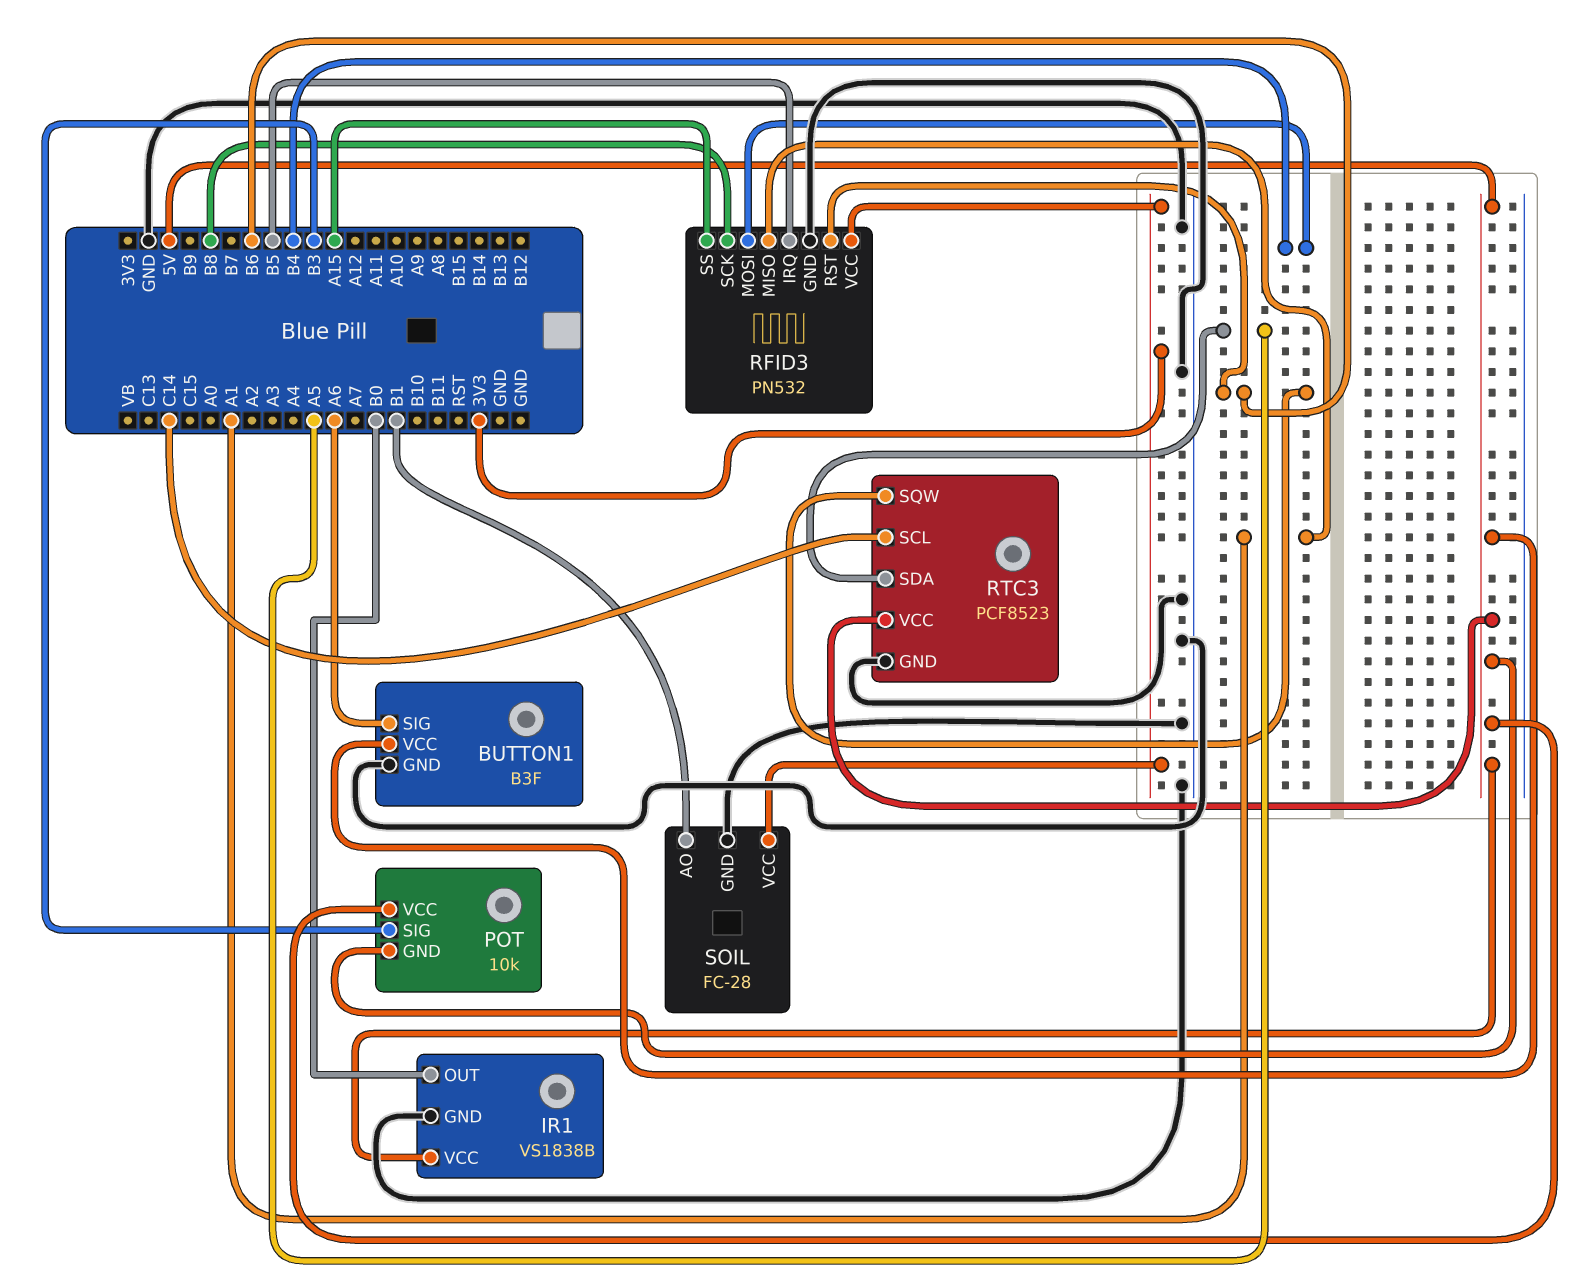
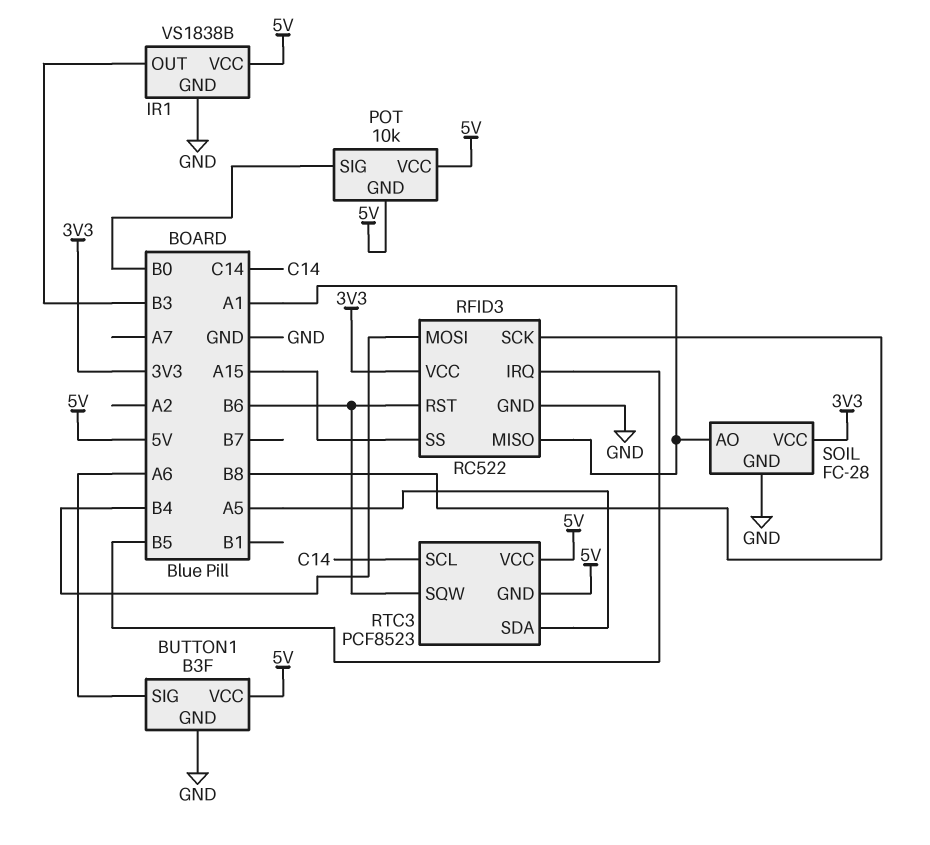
IR1 pin OUT: B0 -> B3
POT pin SIG: B3 -> B0
RFID3: PN532 -> RC522
RTC3 pin GND: GND -> 5V
SOIL pin AO: B1 -> A1

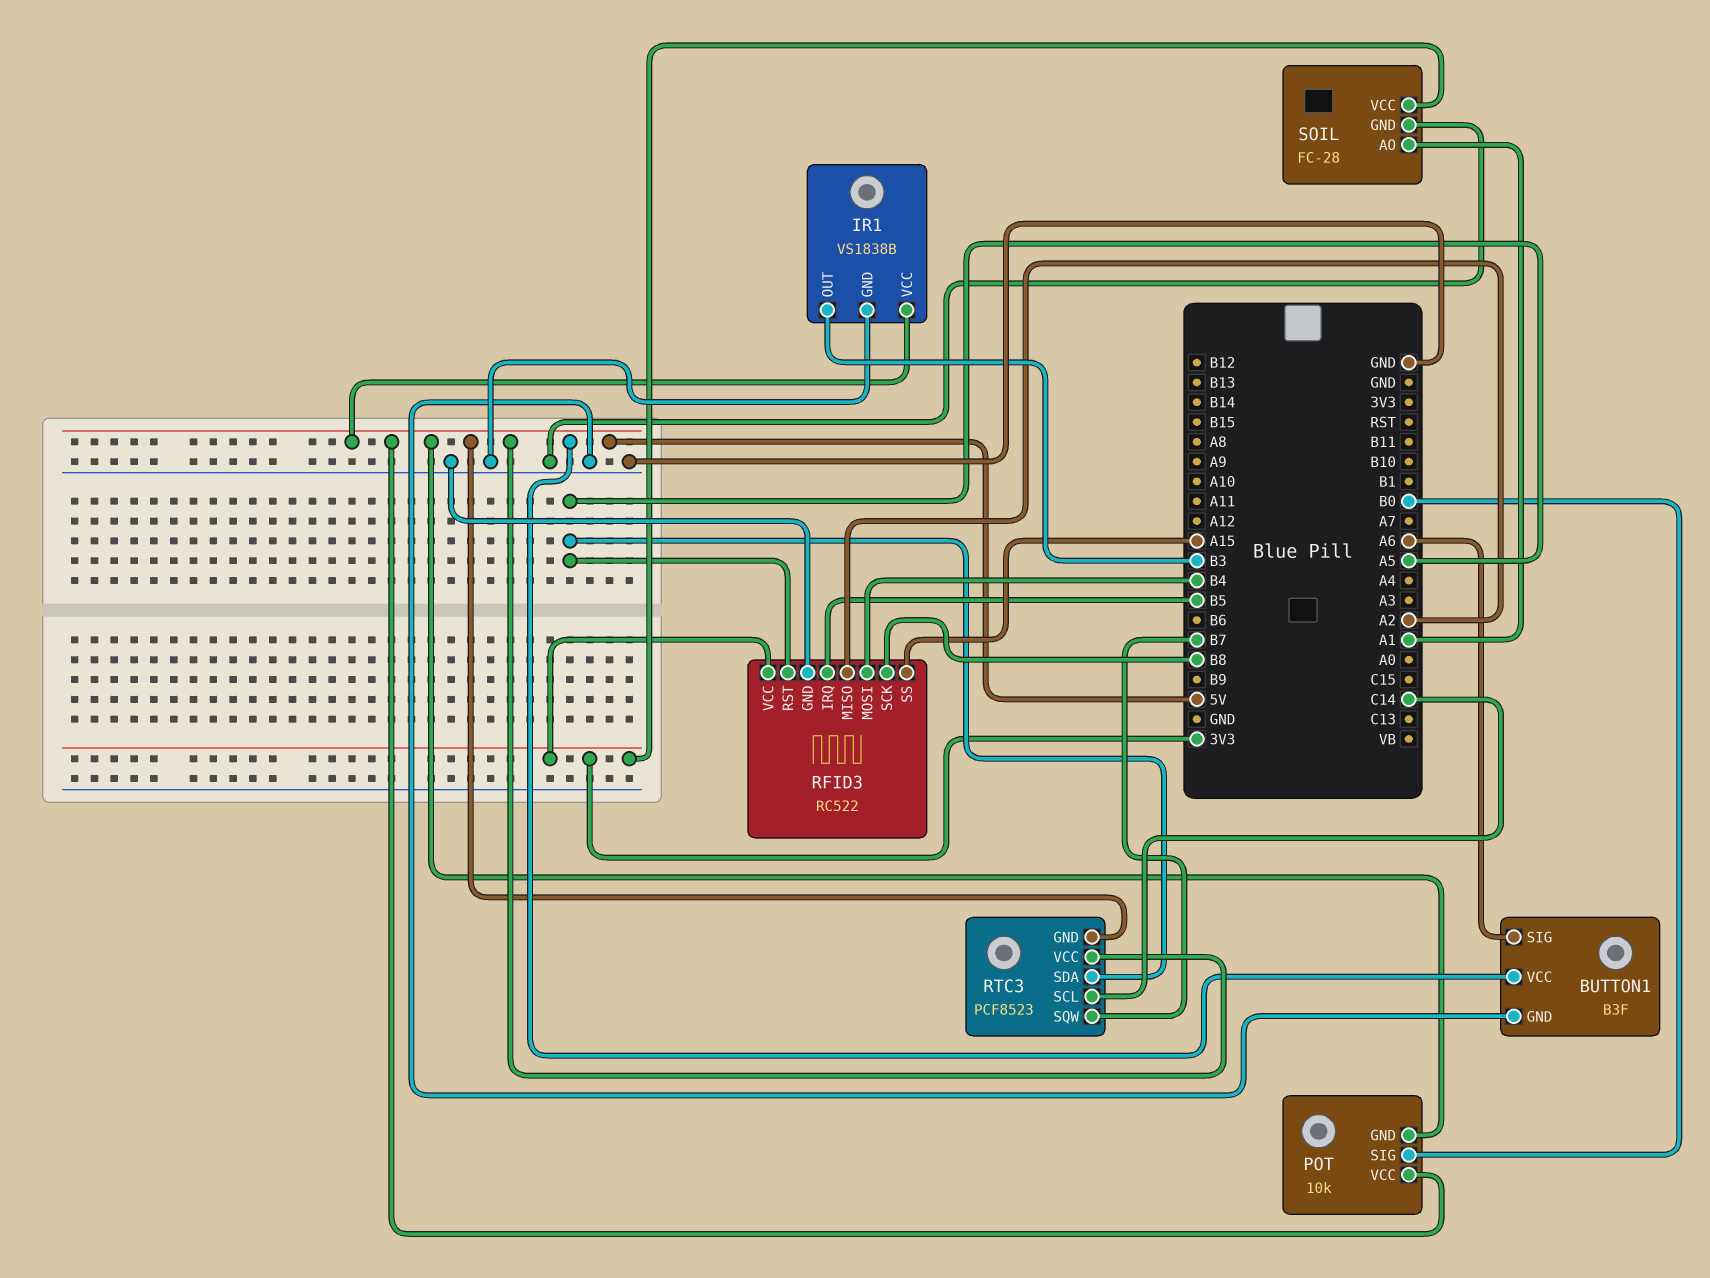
RFID3 pin MISO: A1 -> A2
RFID3 pin RST: B6 -> A5
RTC3 pin SQW: B6 -> B7

